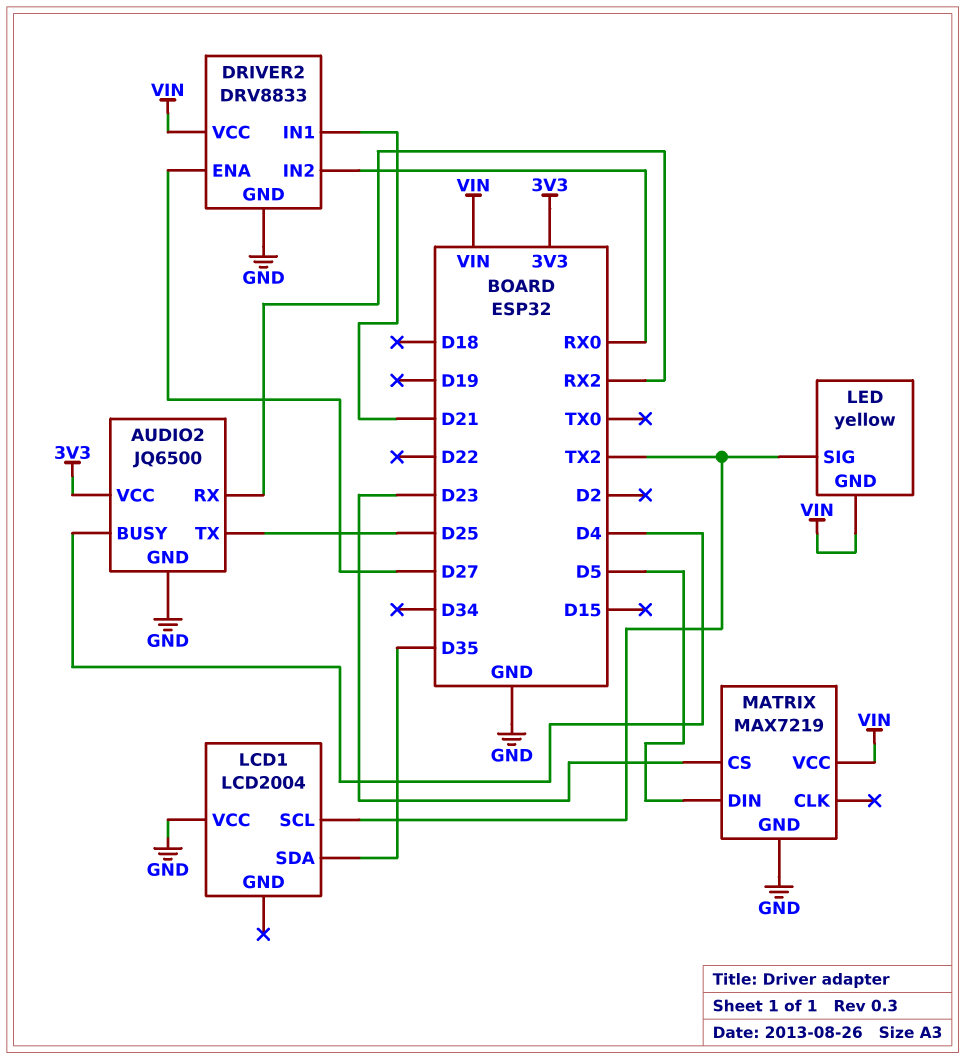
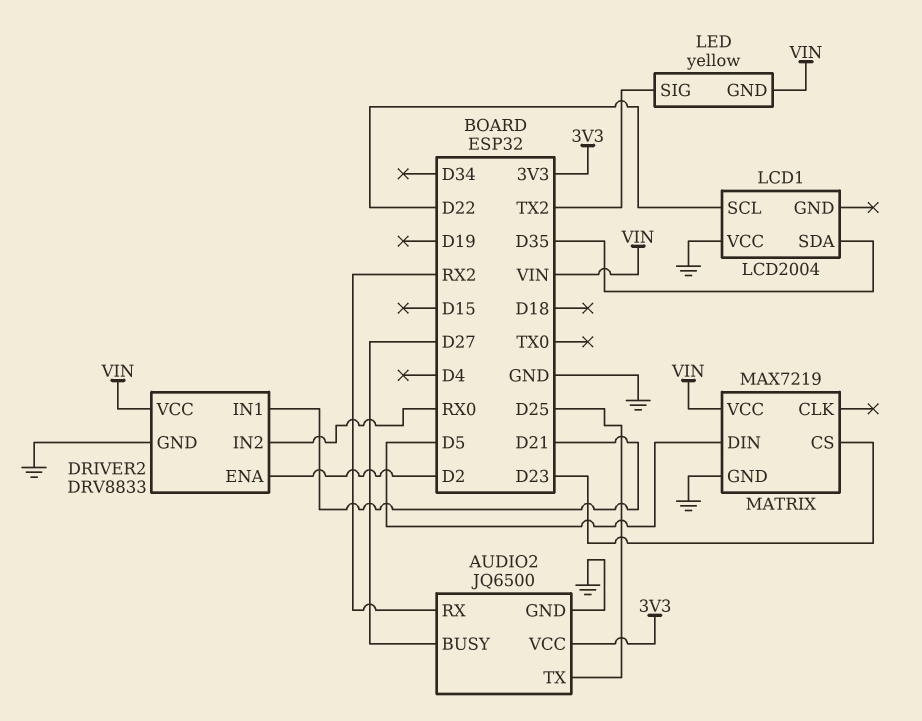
AUDIO2 pin BUSY: D4 -> D27
DRIVER2 pin ENA: D27 -> D2
LCD1 pin SCL: TX2 -> D22

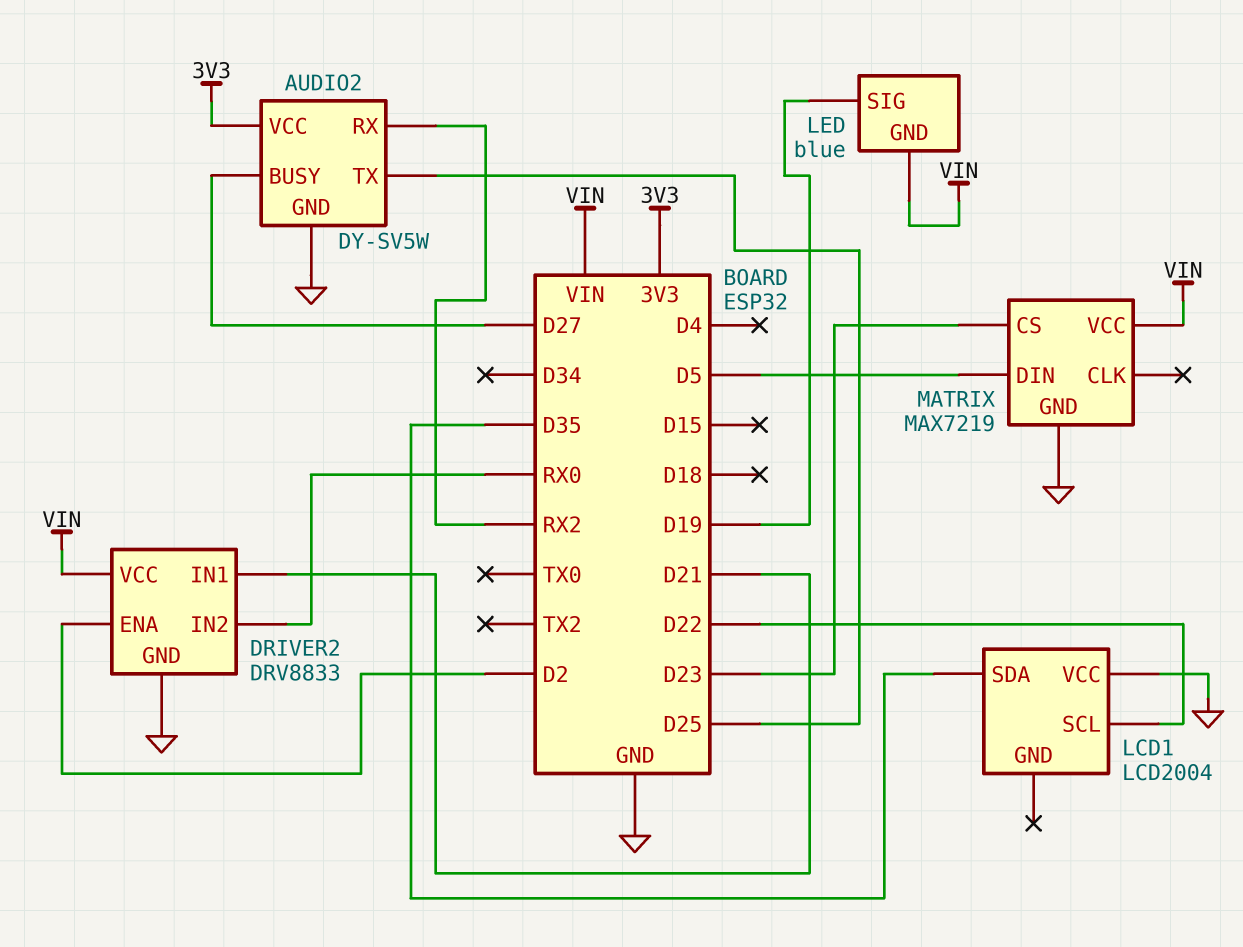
AUDIO2: JQ6500 -> DY-SV5W
LED: yellow -> blue
LED pin SIG: TX2 -> D19

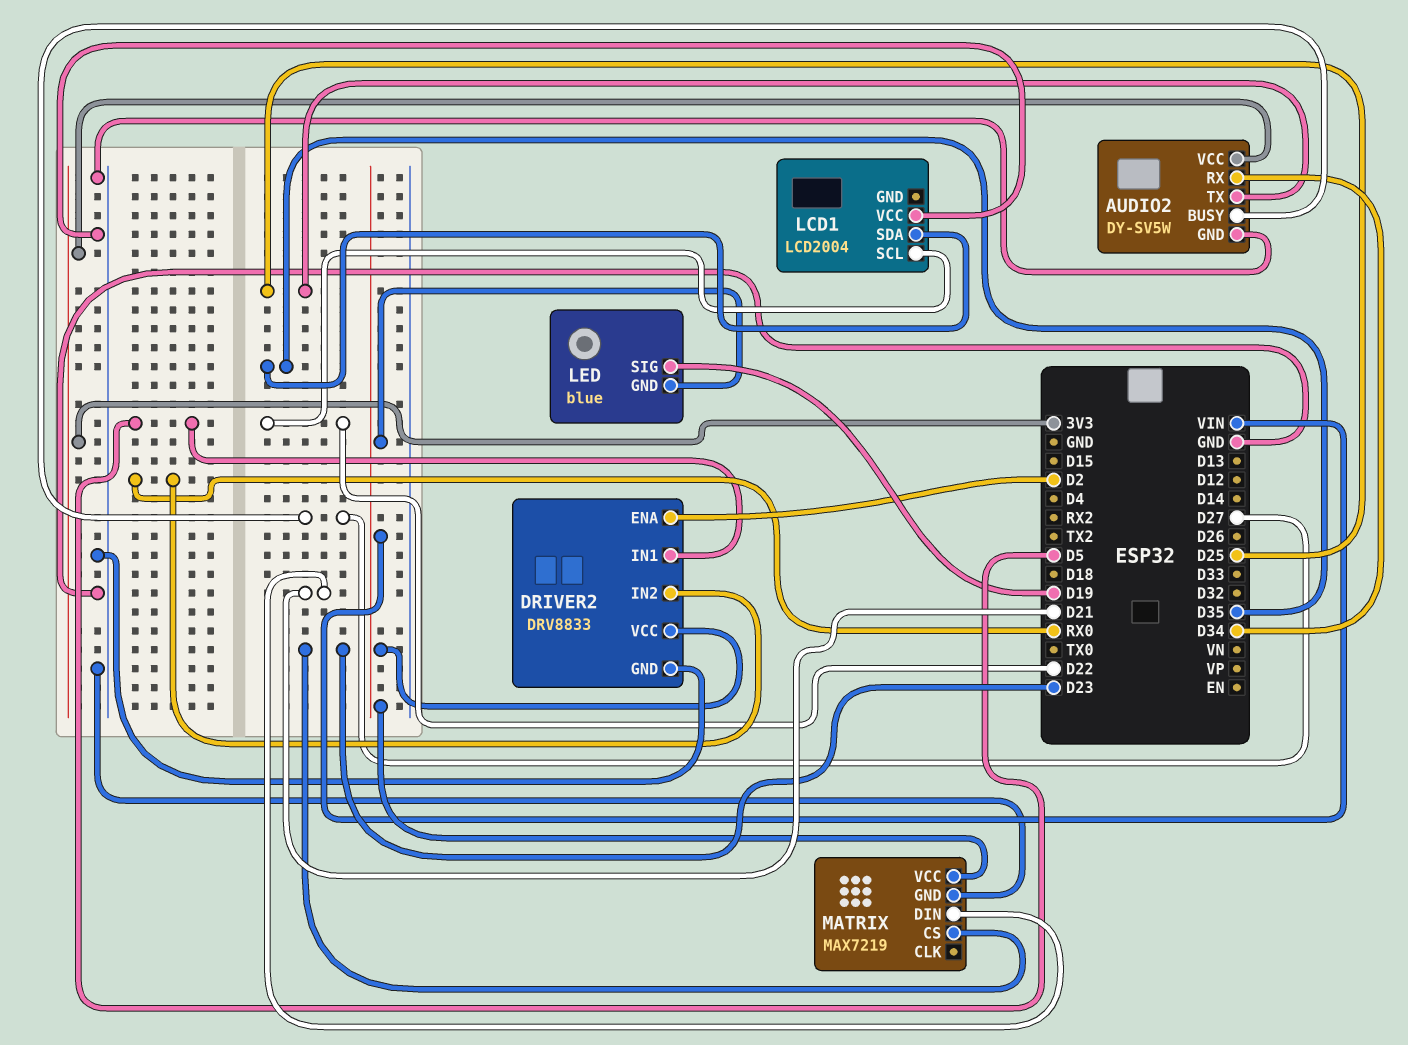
AUDIO2 pin RX: RX2 -> D34
DRIVER2 pin IN1: D21 -> D5
MATRIX pin DIN: D5 -> D21

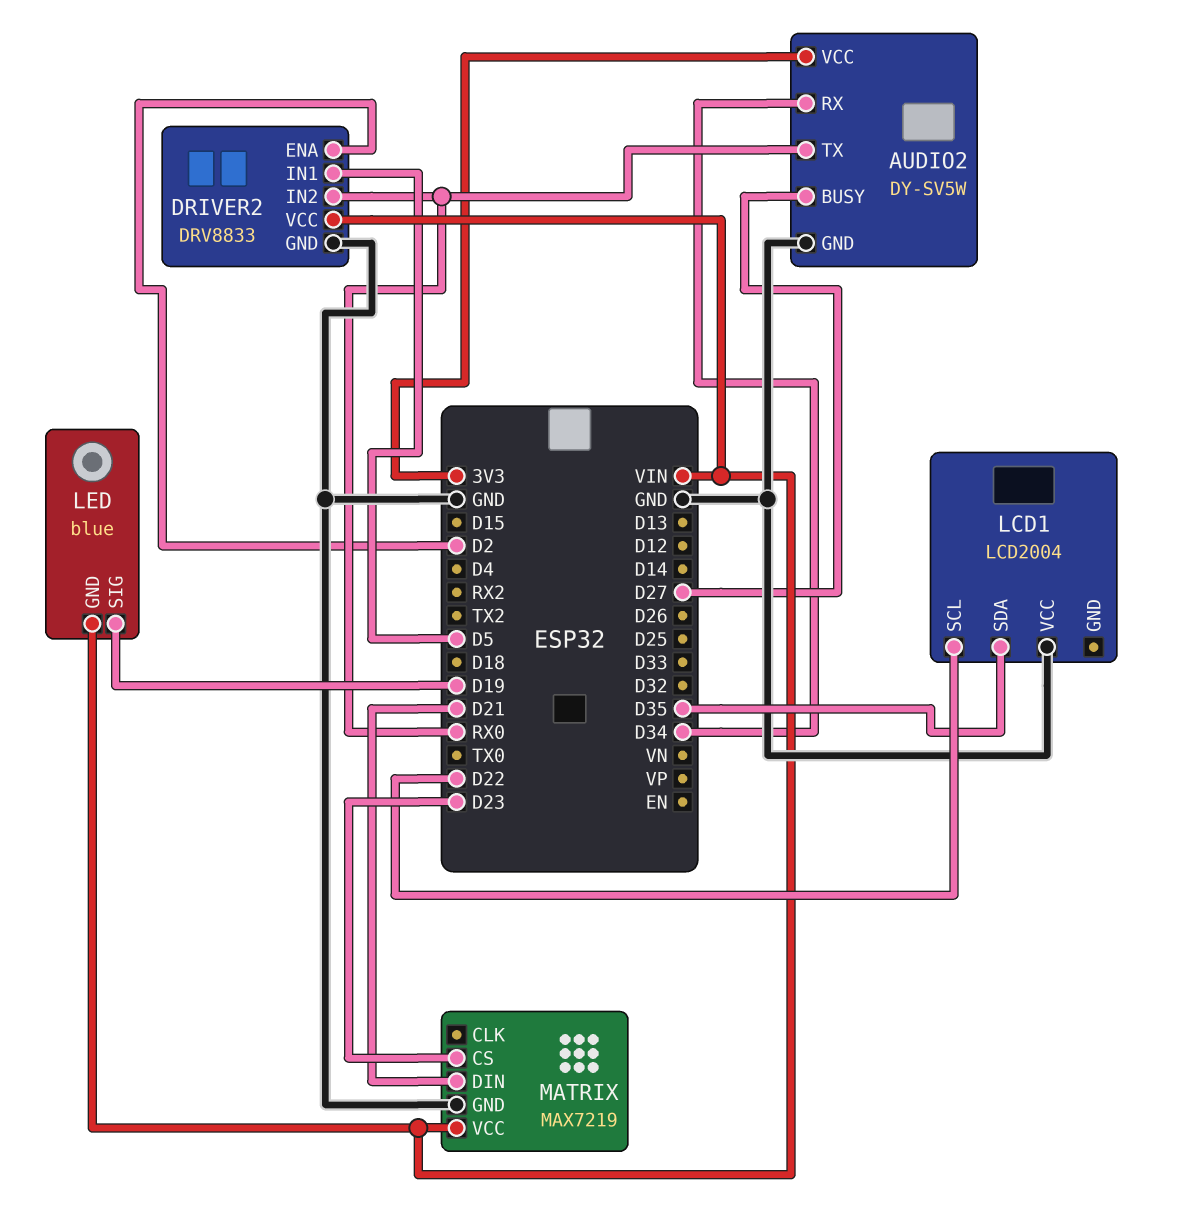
AUDIO2 pin TX: D25 -> RX0

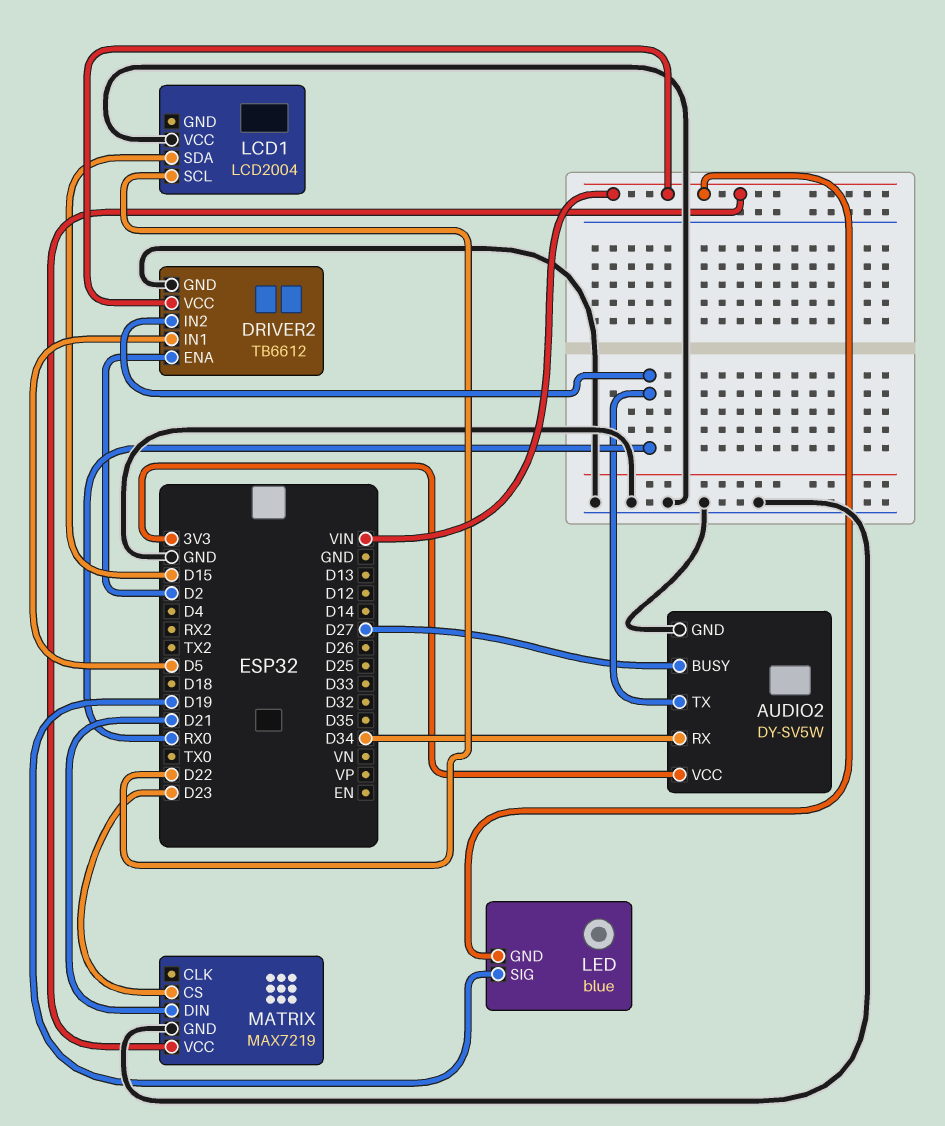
DRIVER2: DRV8833 -> TB6612
LCD1 pin SDA: D35 -> D15

